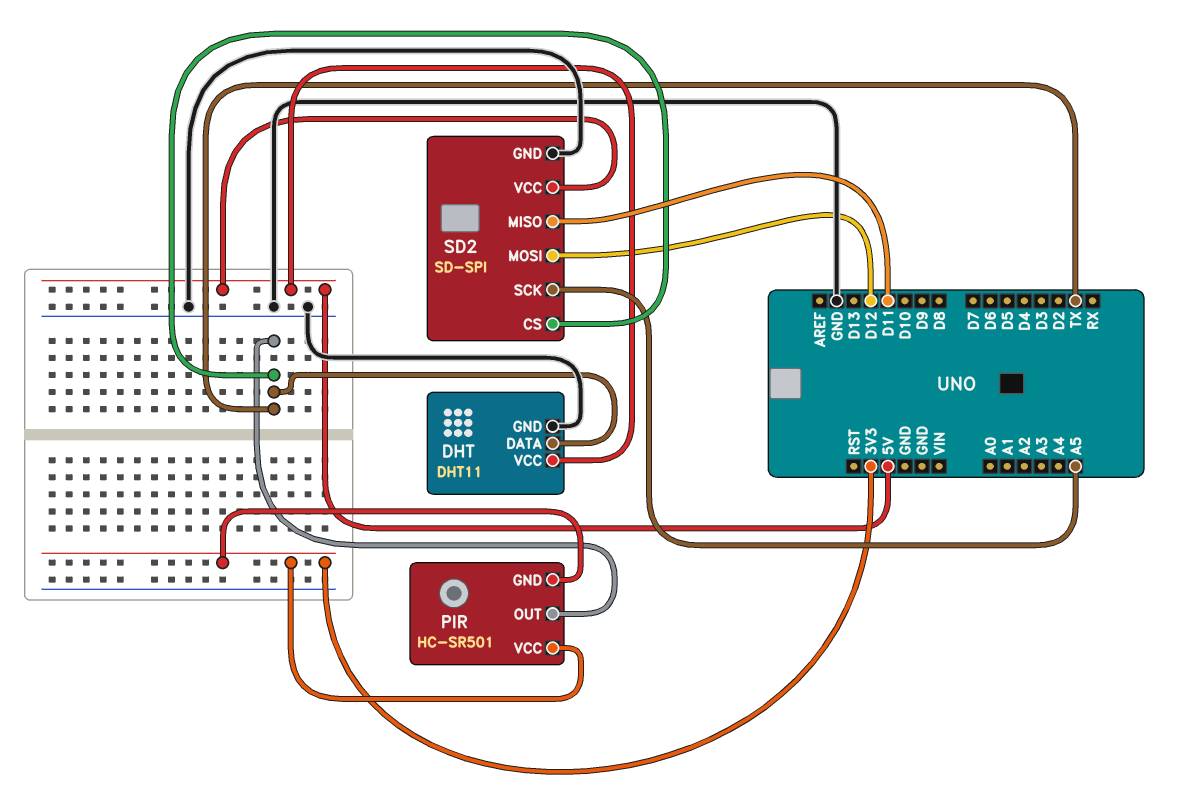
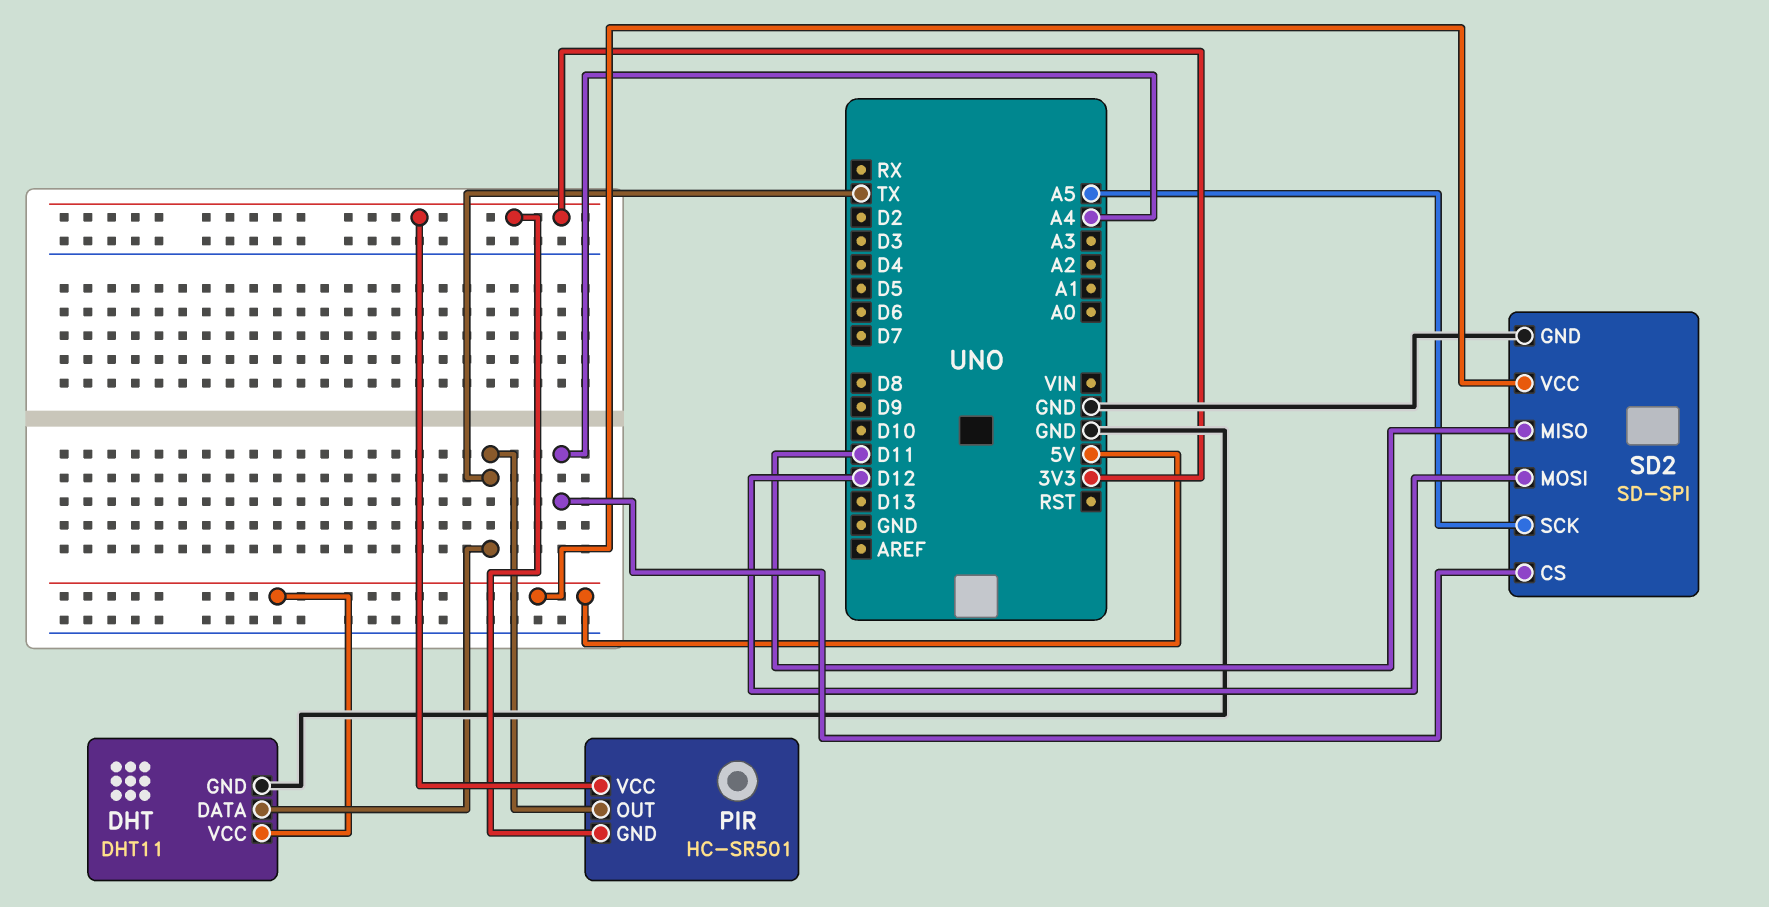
SD2 pin CS: TX -> A4

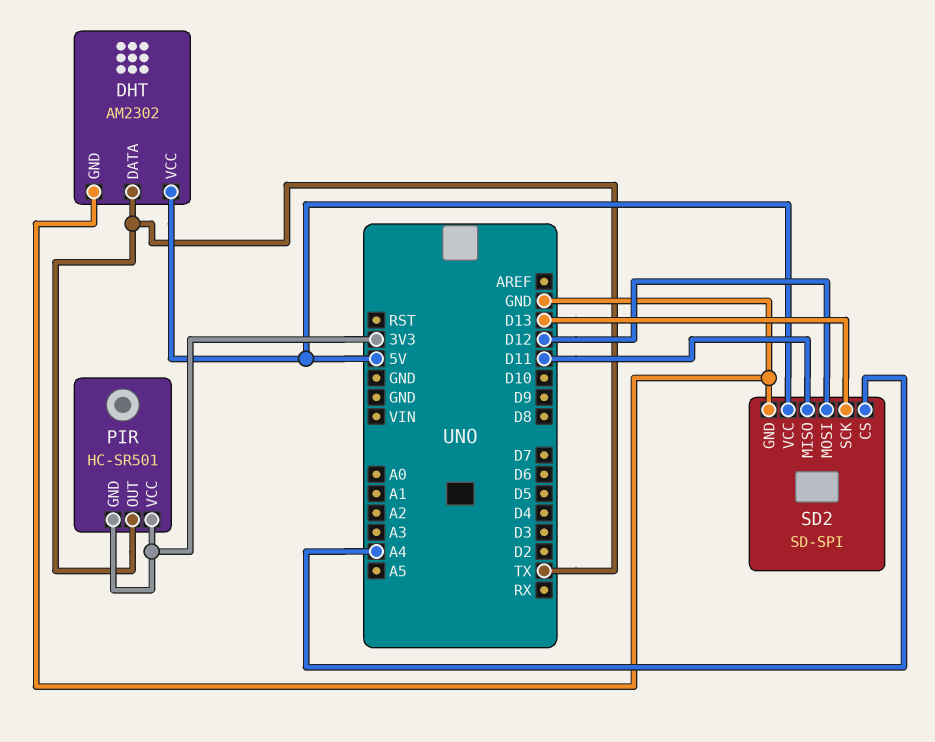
DHT: DHT11 -> AM2302
SD2 pin SCK: A5 -> D13

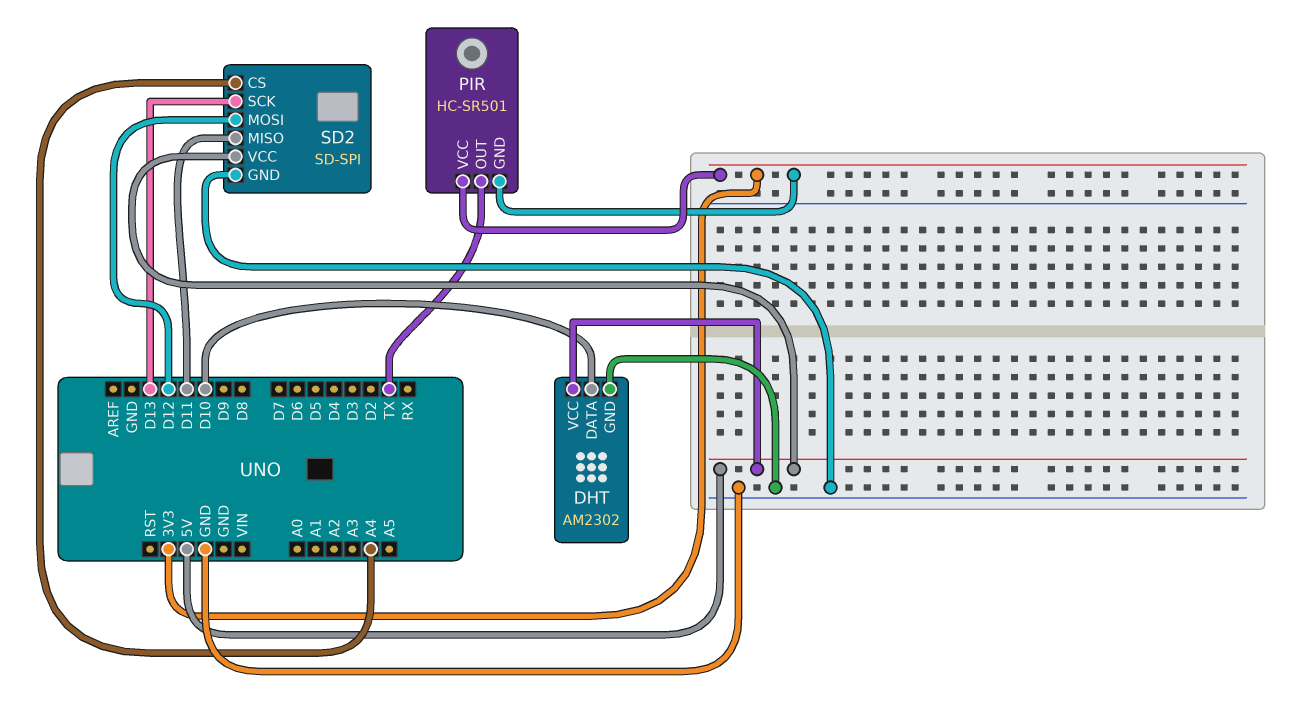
DHT pin DATA: TX -> D10

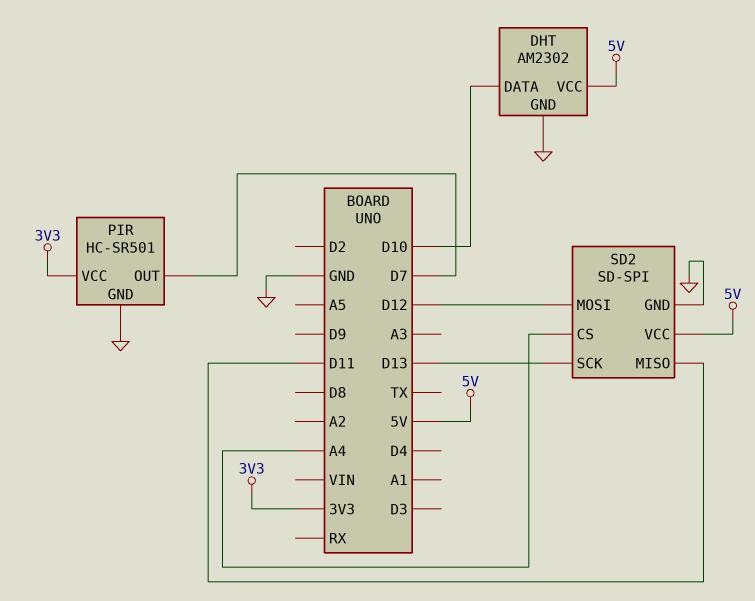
PIR pin GND: 3V3 -> GND
PIR pin OUT: TX -> D7

